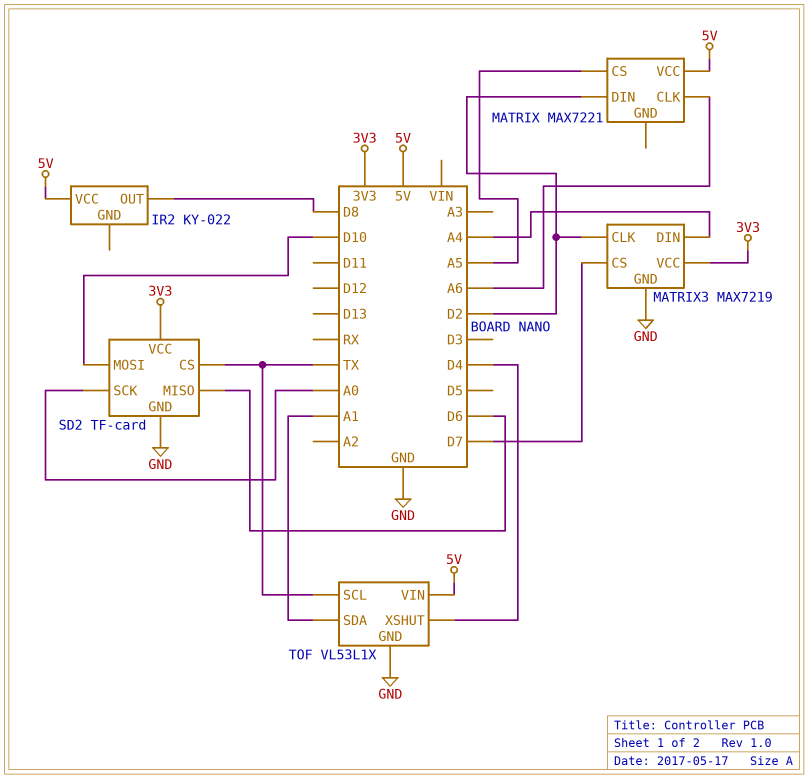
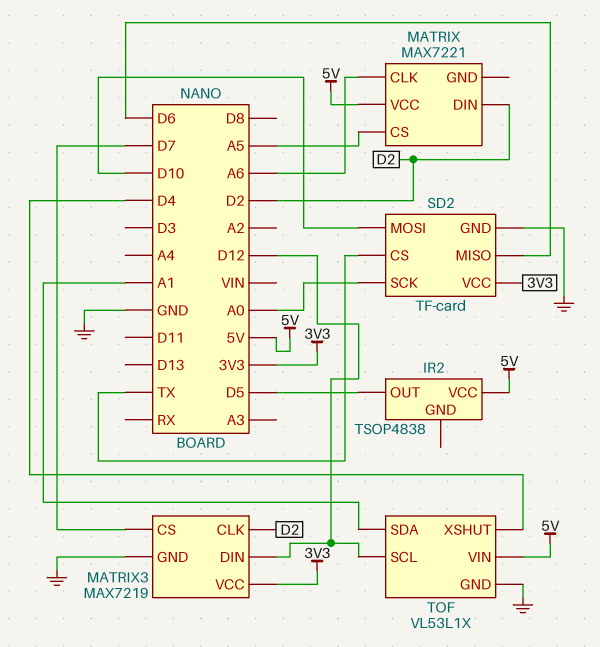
IR2: KY-022 -> TSOP4838
IR2 pin OUT: D8 -> D5
MATRIX3 pin DIN: A4 -> D12
TOF pin SCL: TX -> D12

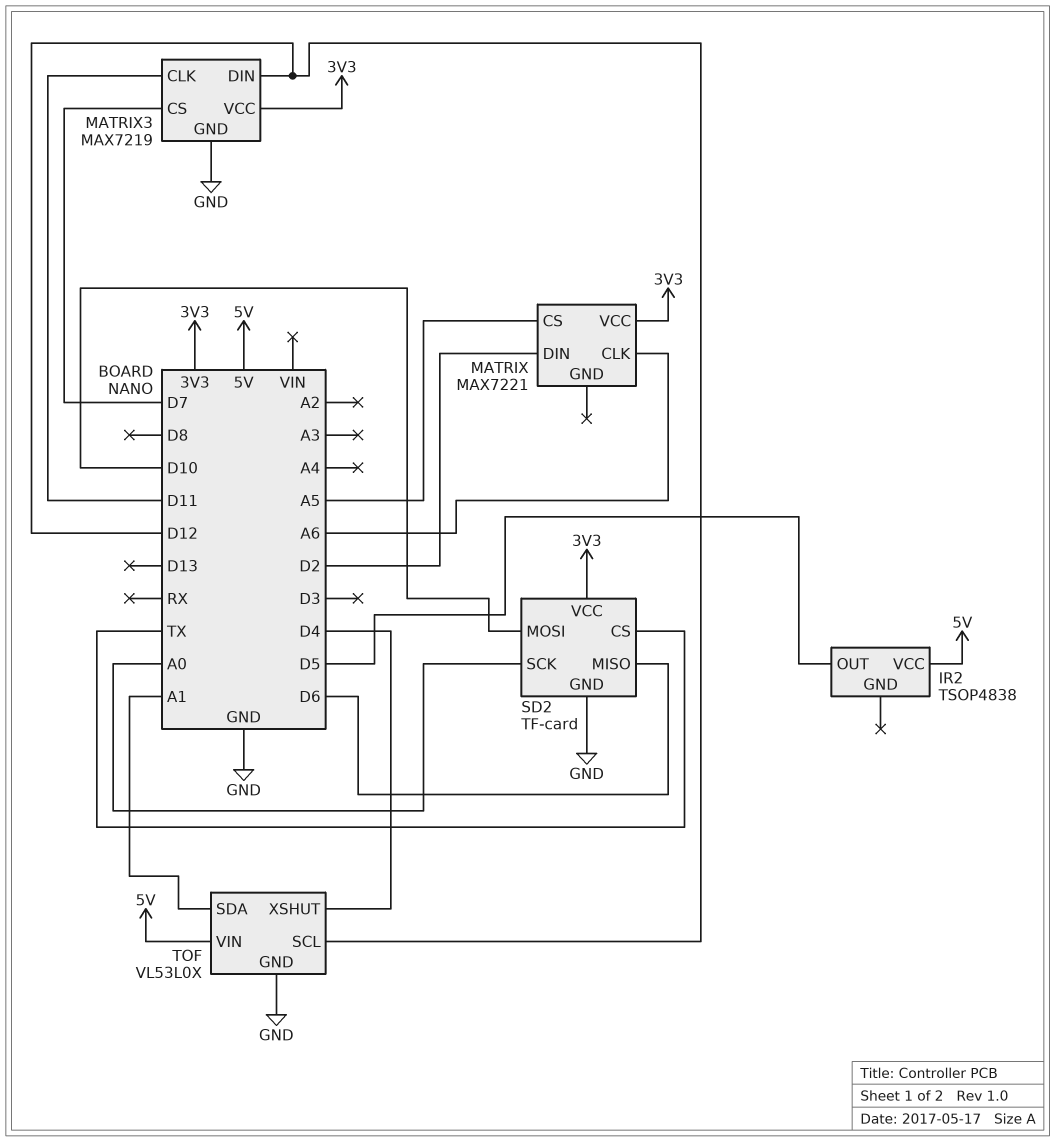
MATRIX pin VCC: 5V -> 3V3
MATRIX3 pin CLK: D2 -> D11
TOF: VL53L1X -> VL53L0X

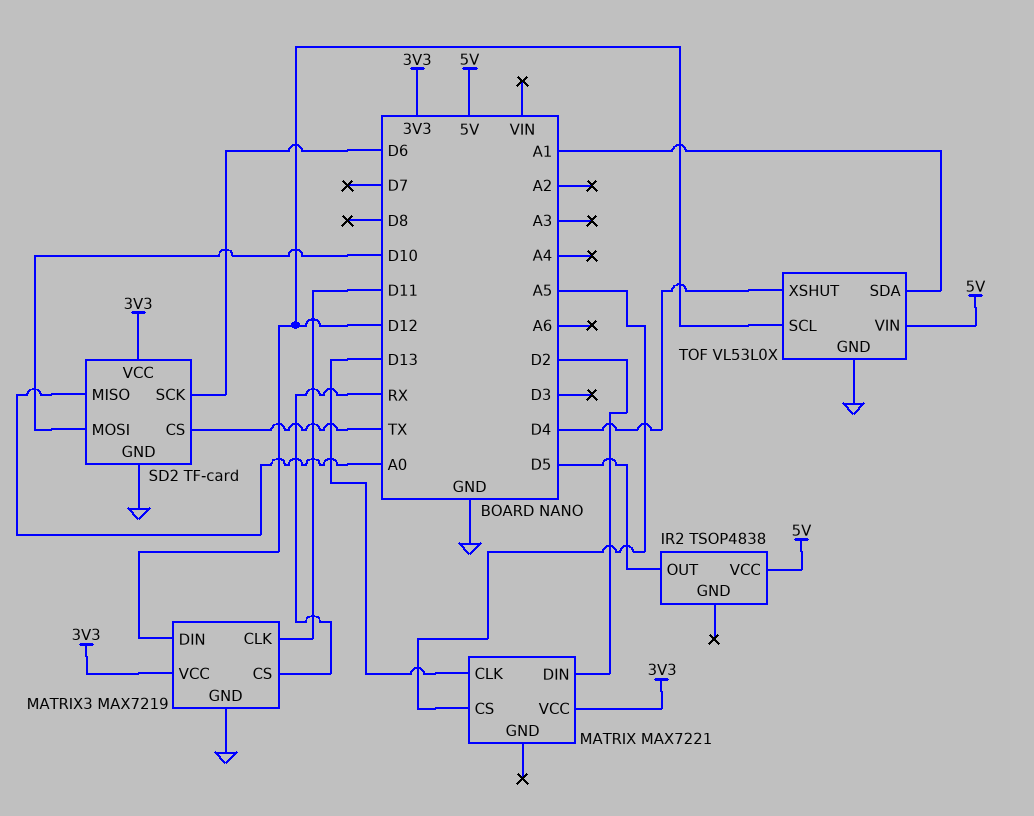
MATRIX pin CLK: A6 -> D13
MATRIX3 pin CS: D7 -> RX
SD2 pin MISO: D6 -> A0
SD2 pin SCK: A0 -> D6

